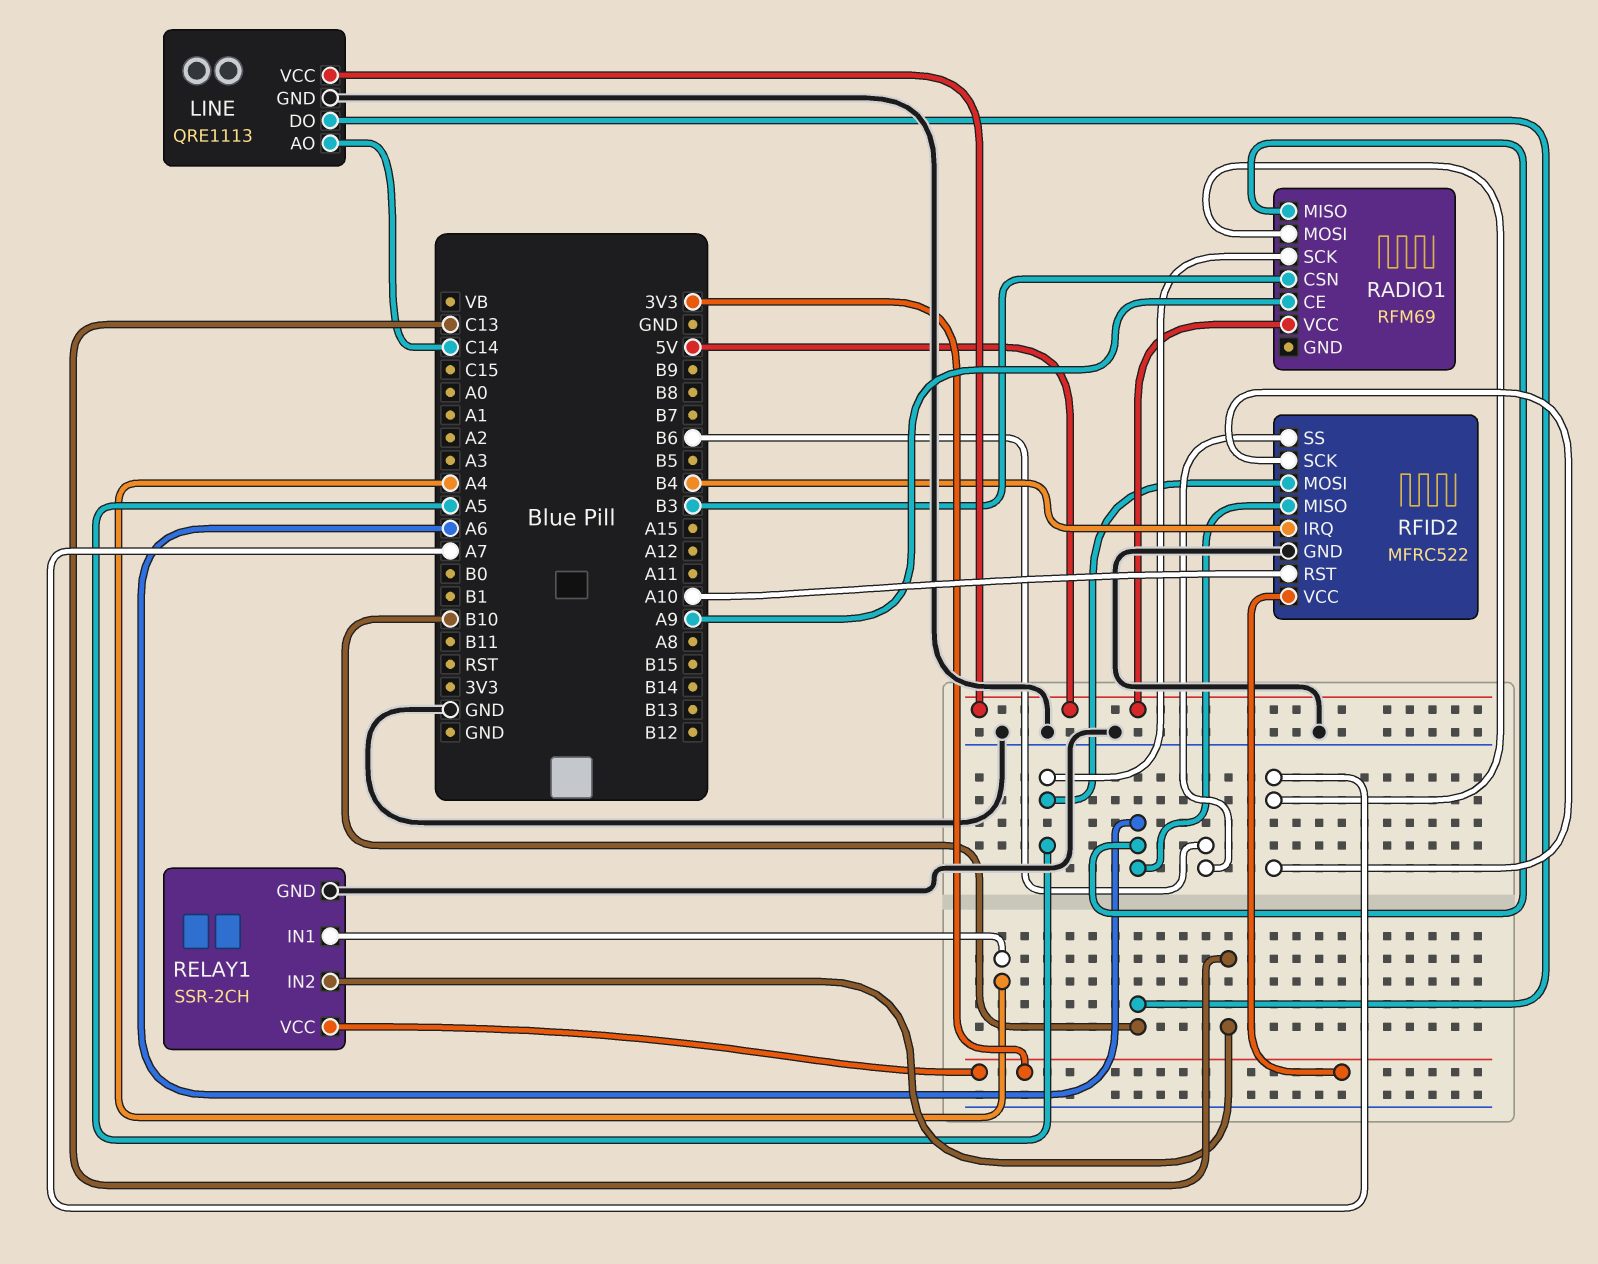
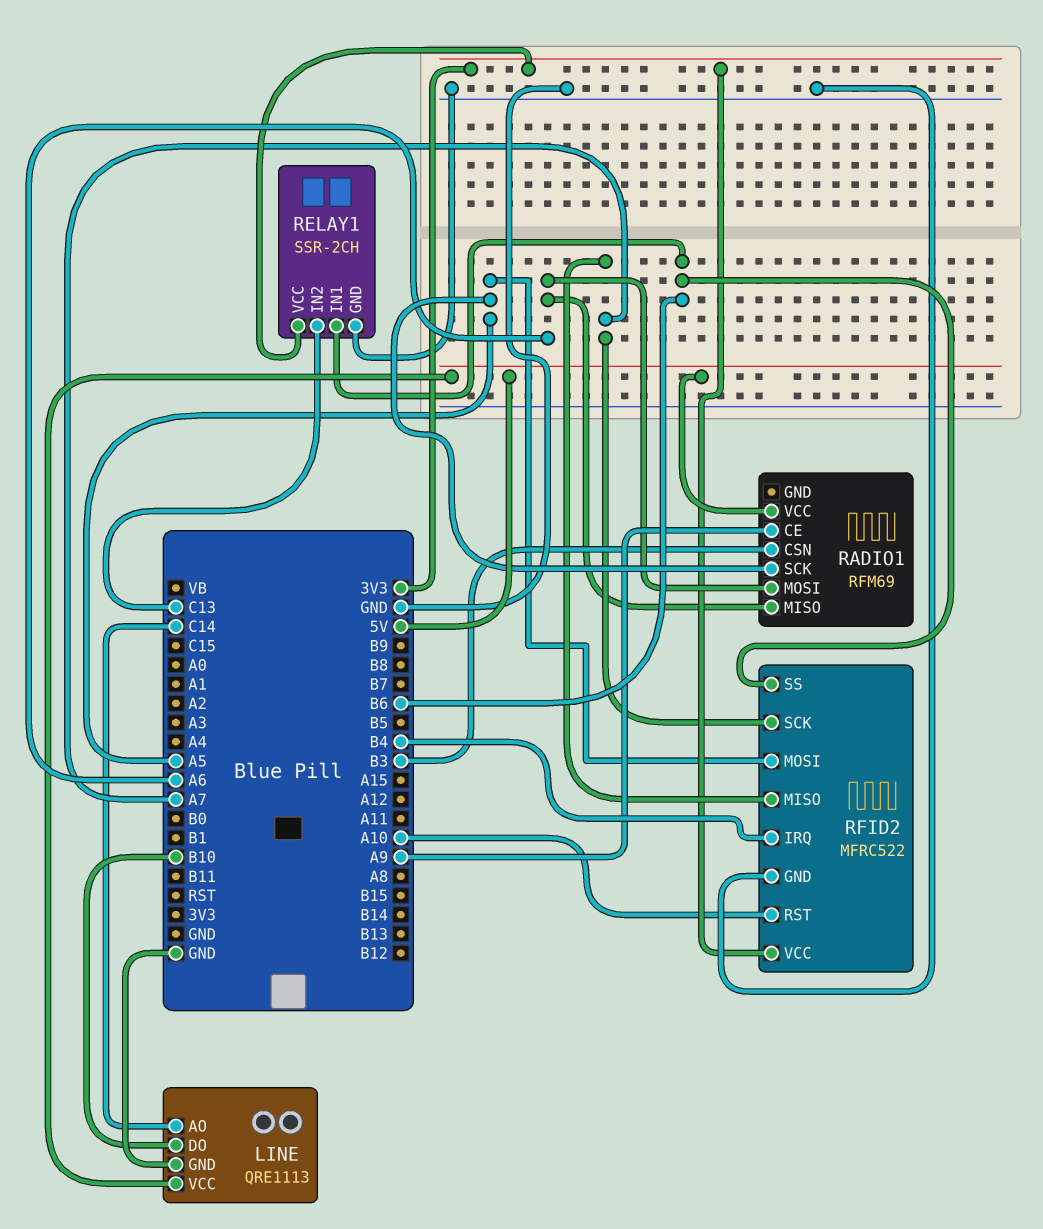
RADIO1 pin MOSI: A7 -> A6
RELAY1 pin IN1: A4 -> B6
RFID2 pin MISO: A6 -> A7

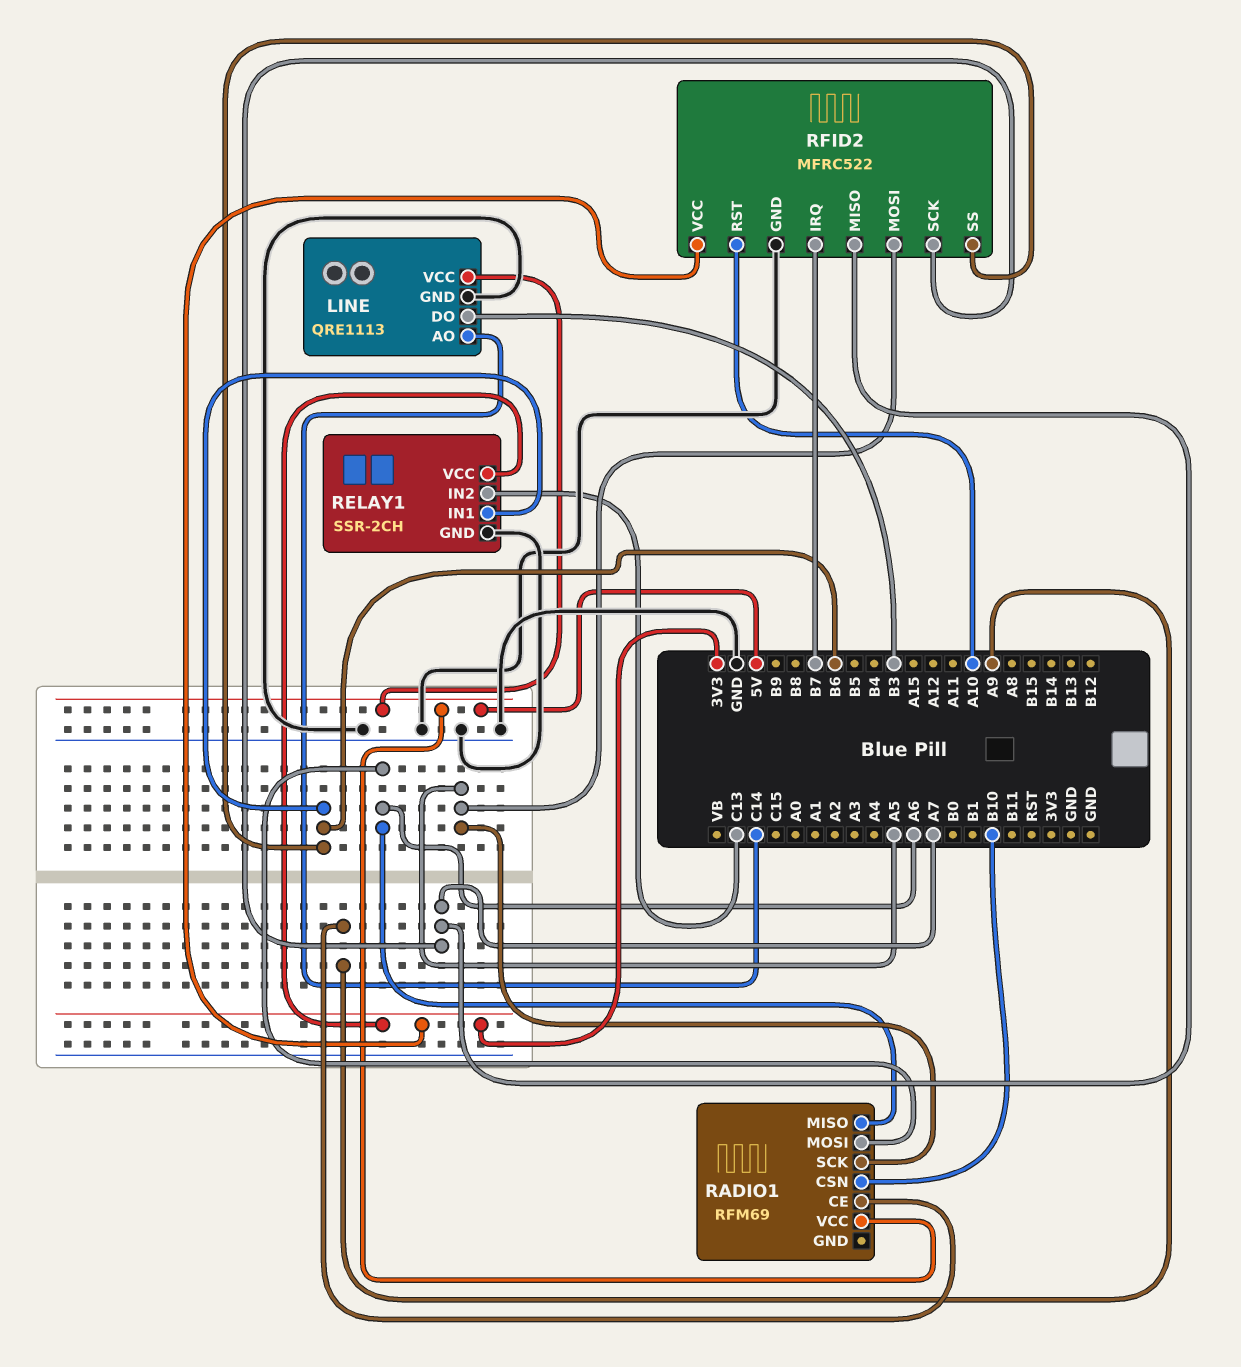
LINE pin DO: B10 -> B3
RADIO1 pin CSN: B3 -> B10
RFID2 pin IRQ: B4 -> B7

